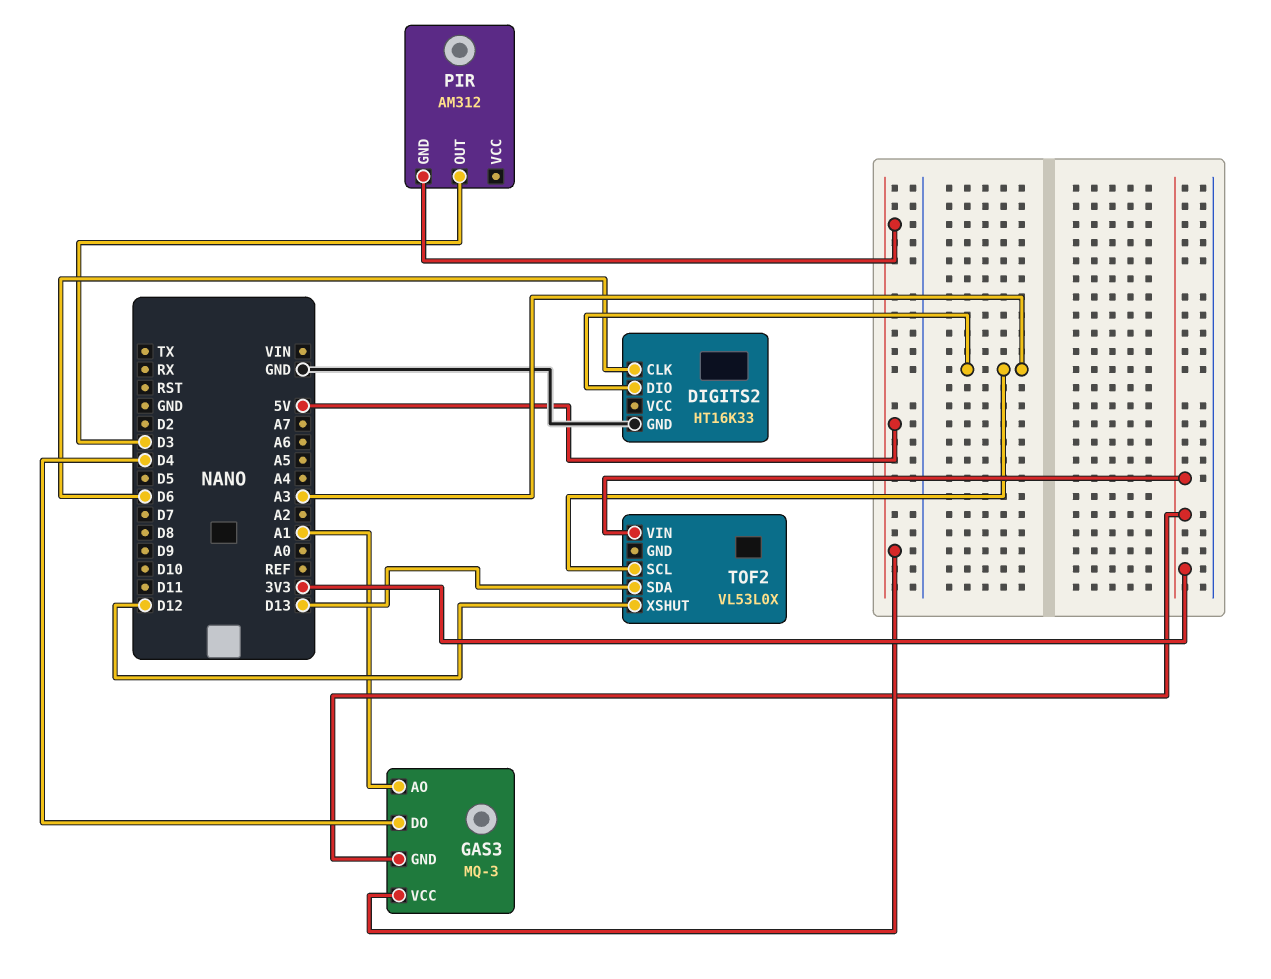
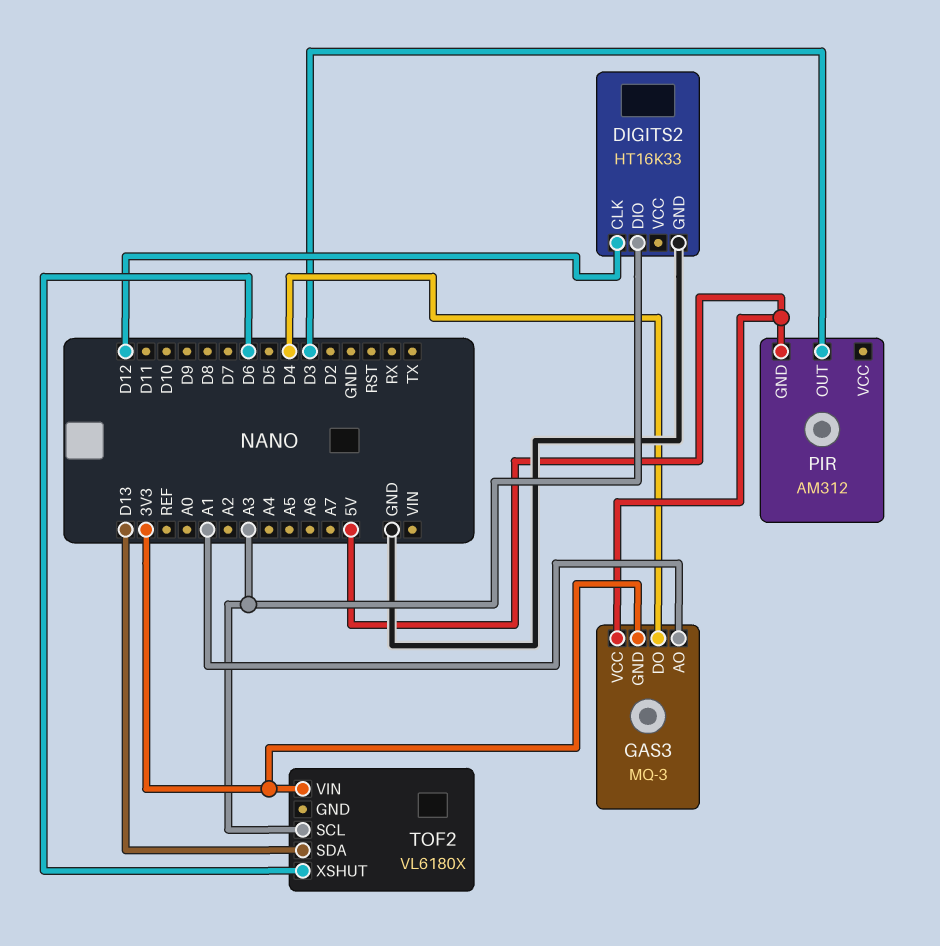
DIGITS2 pin CLK: D6 -> D12
TOF2: VL53L0X -> VL6180X
TOF2 pin XSHUT: D12 -> D6

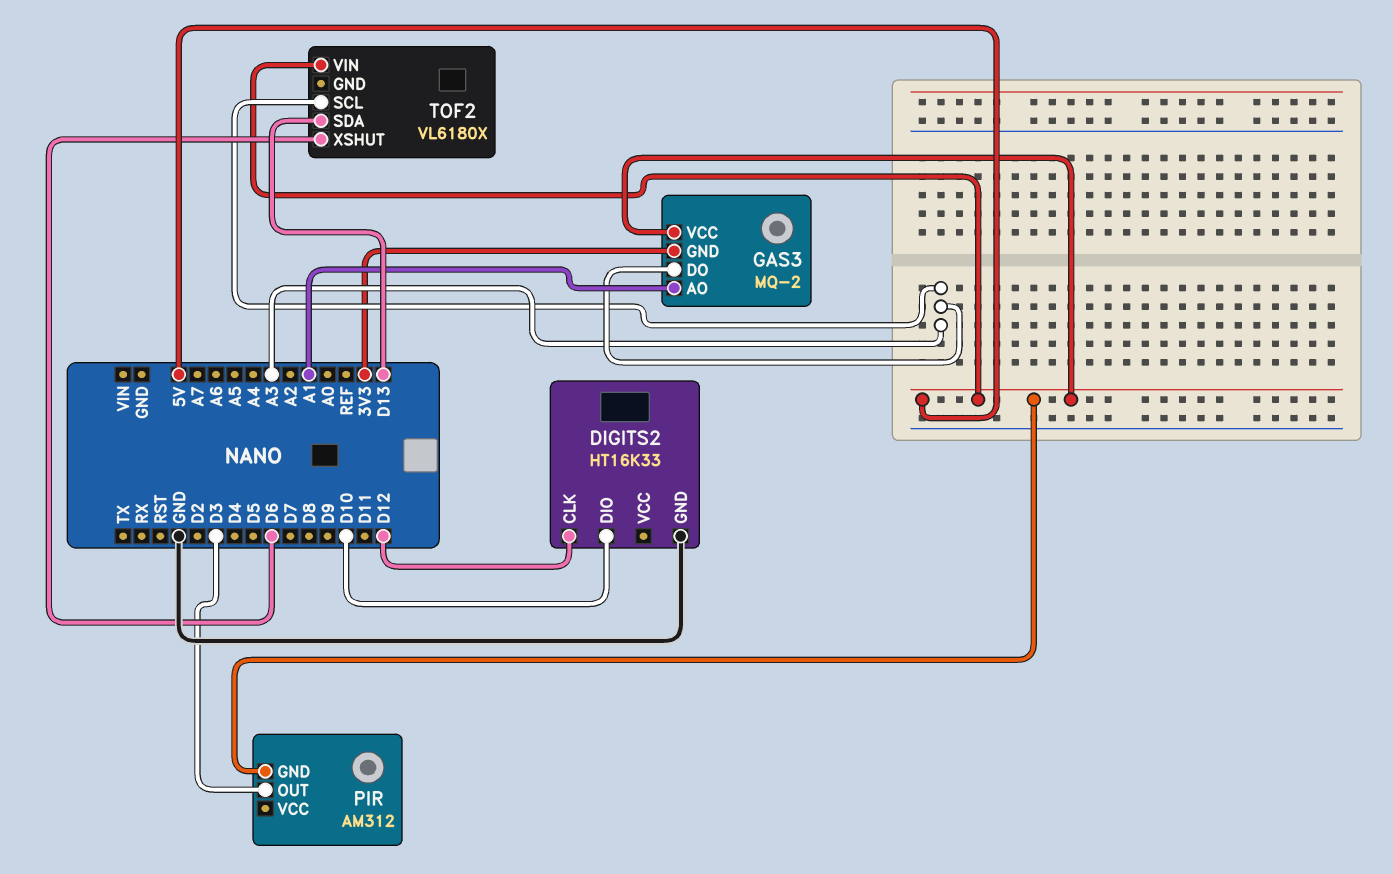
DIGITS2 pin DIO: A3 -> D10
GAS3: MQ-3 -> MQ-2
GAS3 pin DO: D4 -> A3
TOF2 pin VIN: 3V3 -> 5V

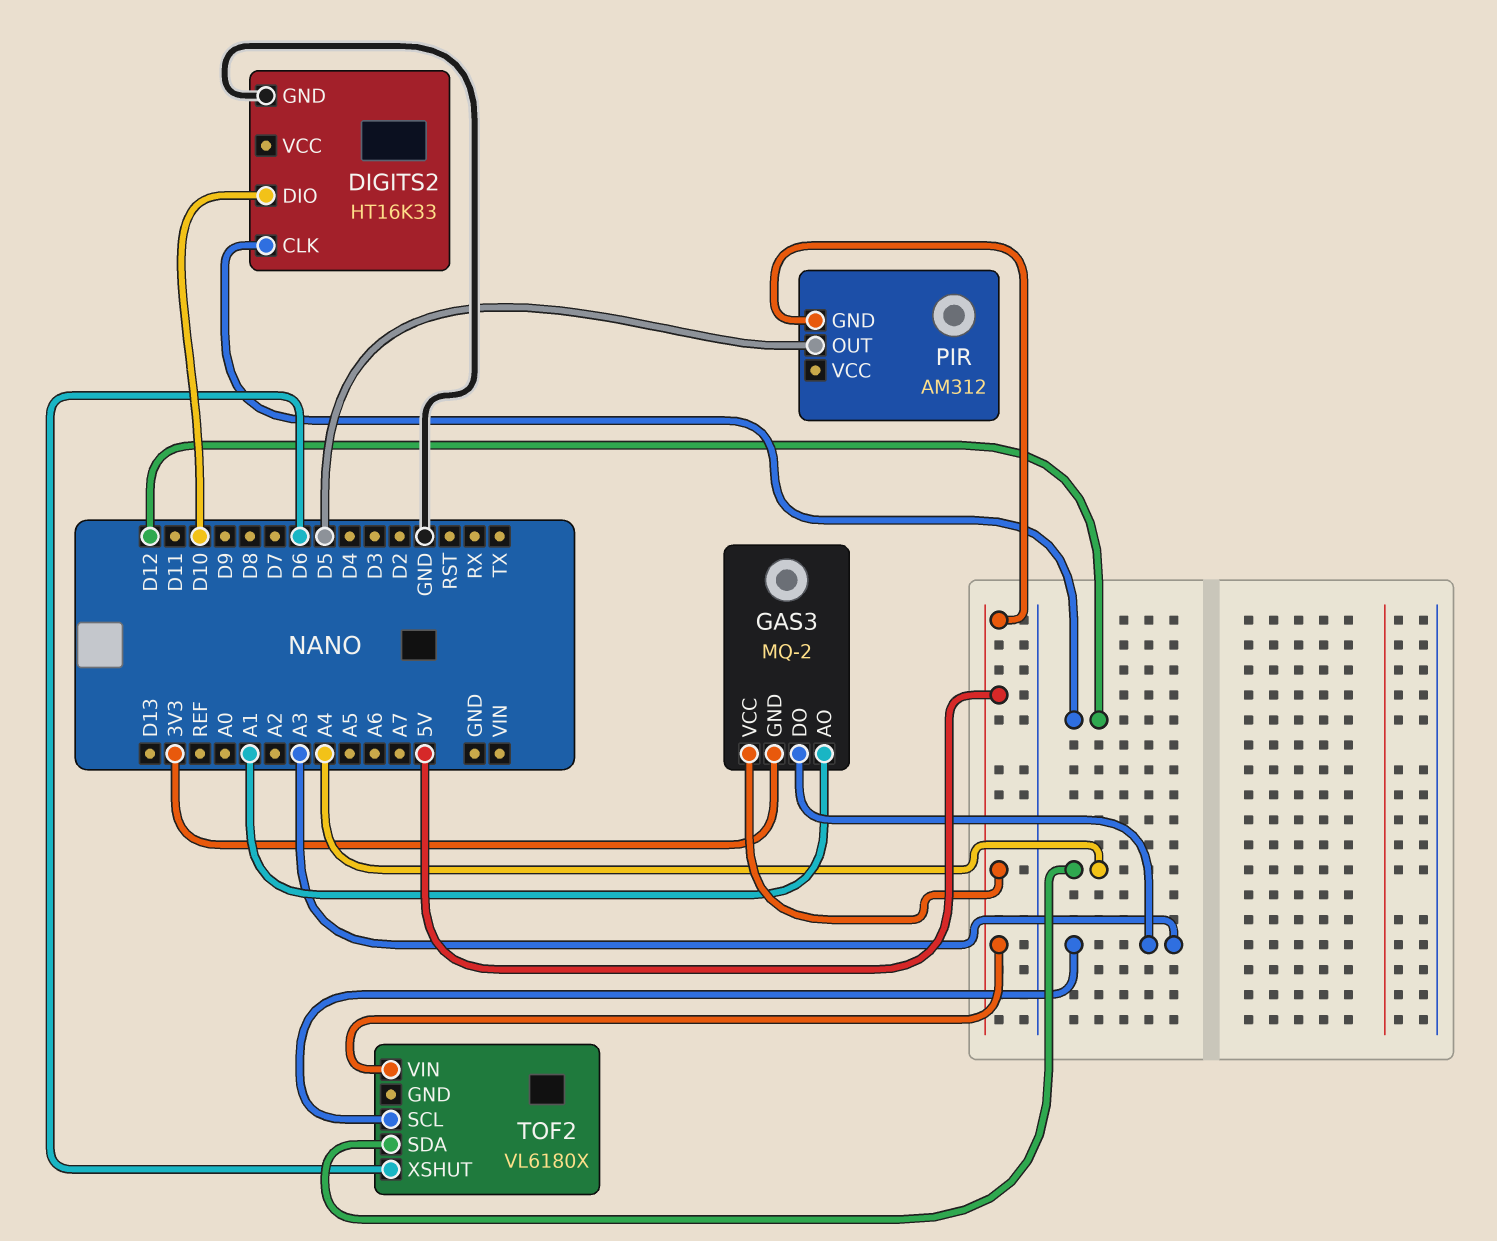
PIR pin OUT: D3 -> D5
TOF2 pin SDA: D13 -> A4

